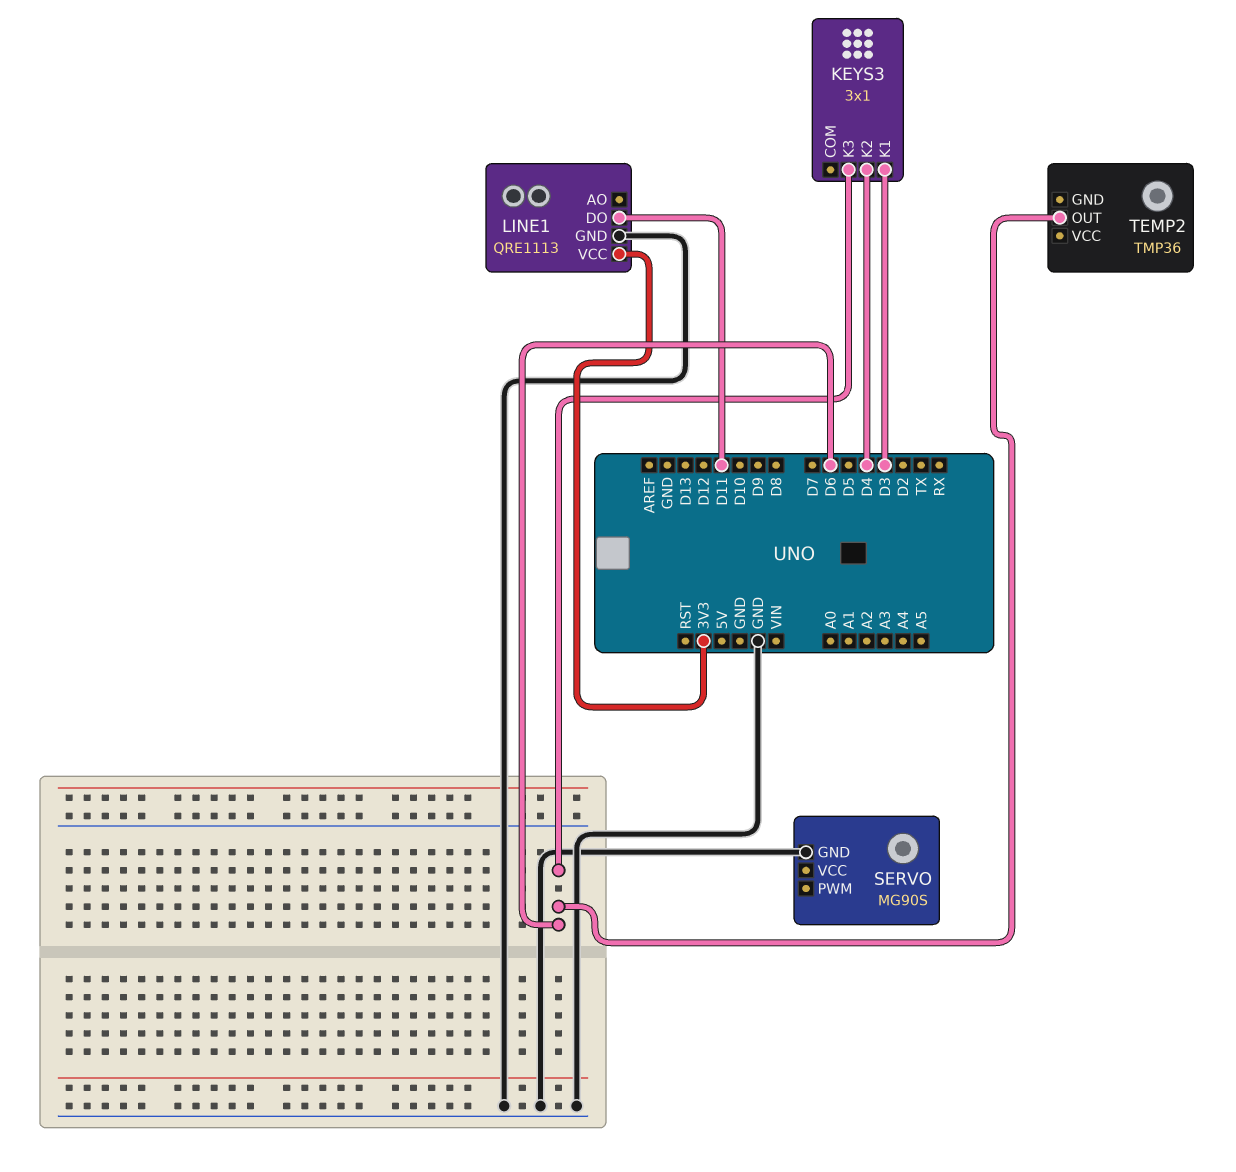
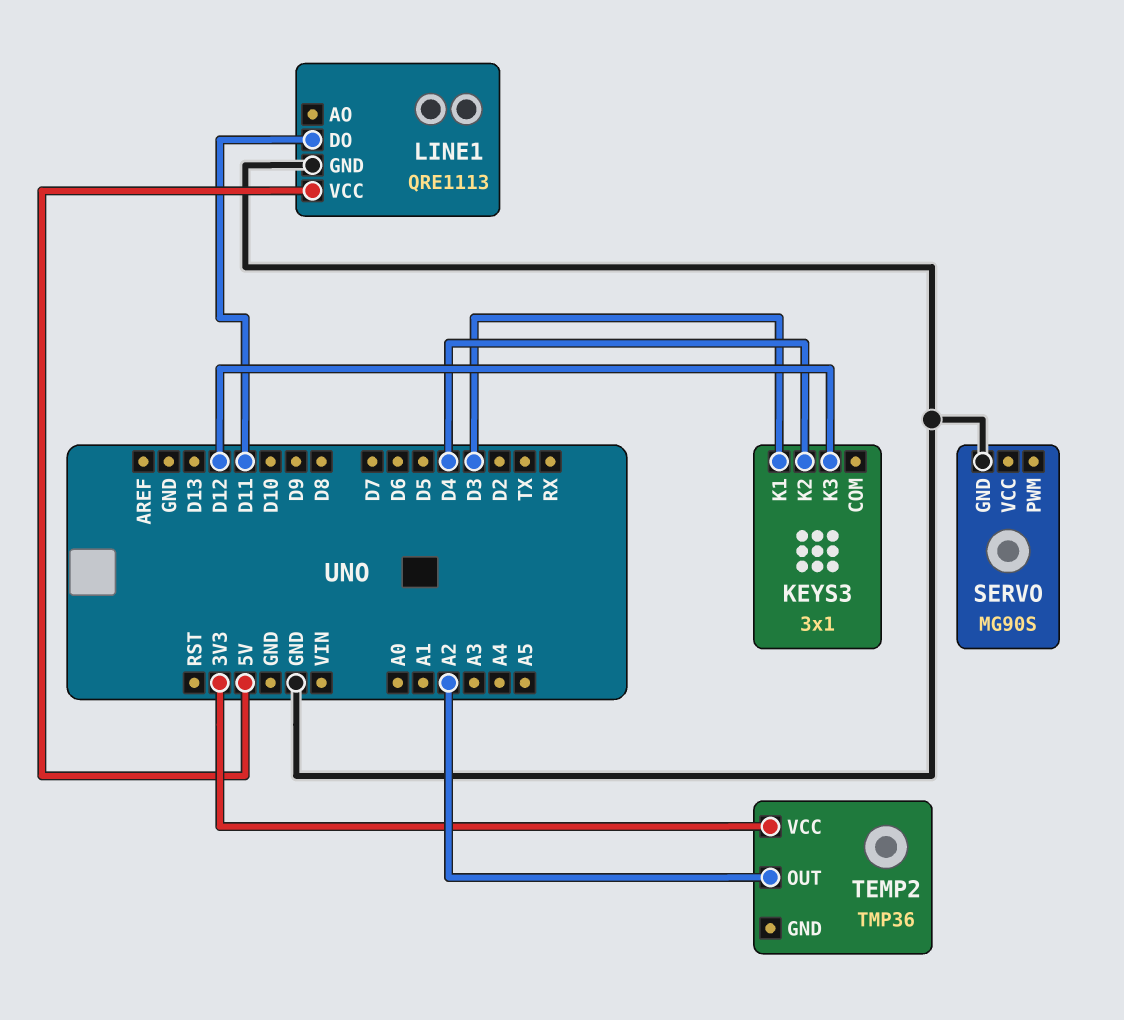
KEYS3 pin K3: D6 -> D12
LINE1 pin VCC: 3V3 -> 5V
TEMP2 pin OUT: D6 -> A2
TEMP2 pin VCC: none -> 3V3

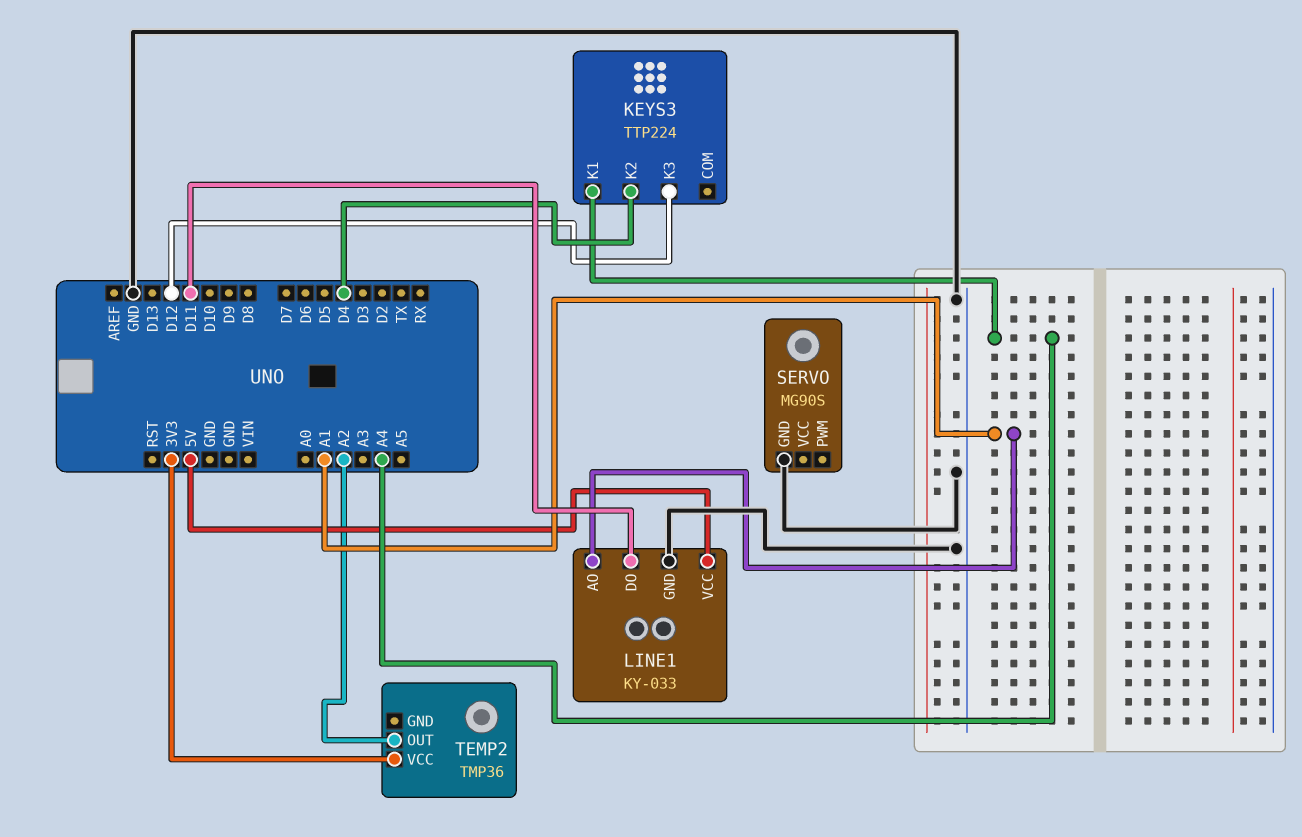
KEYS3: 3x1 -> TTP224
KEYS3 pin K1: D3 -> A4
LINE1: QRE1113 -> KY-033
LINE1 pin AO: none -> A1

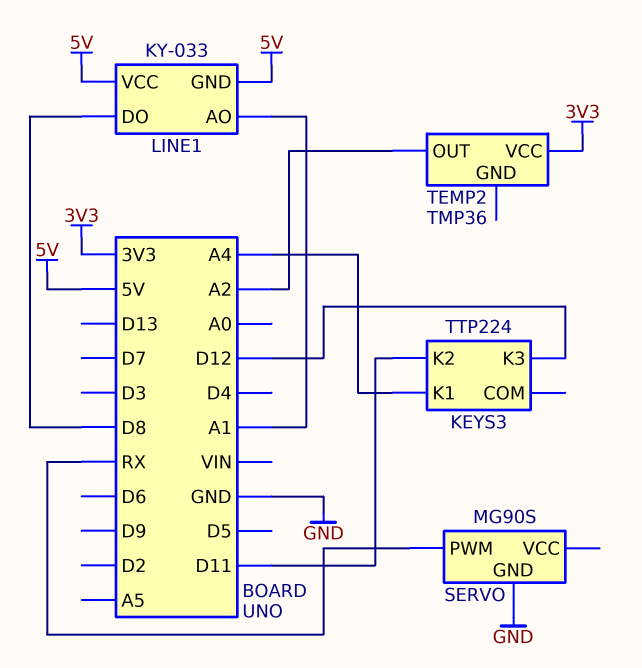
KEYS3 pin K2: D4 -> D11
LINE1 pin DO: D11 -> D8
LINE1 pin GND: GND -> 5V
SERVO pin PWM: none -> RX

